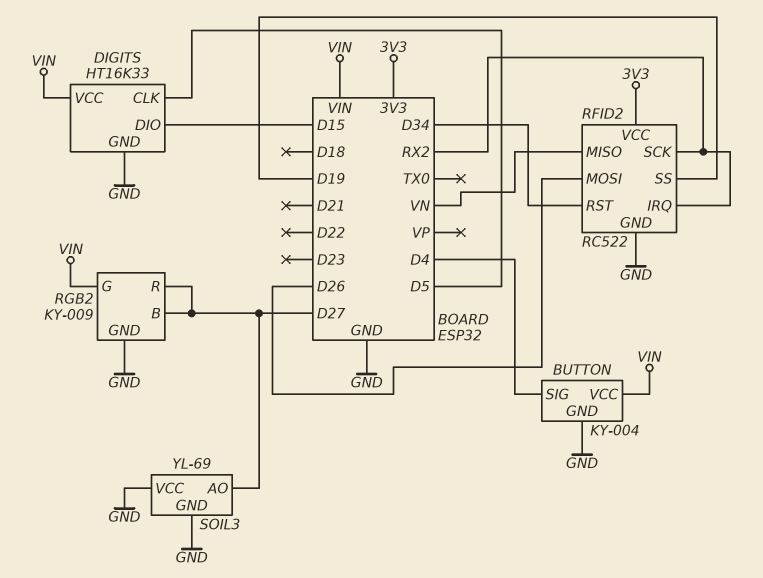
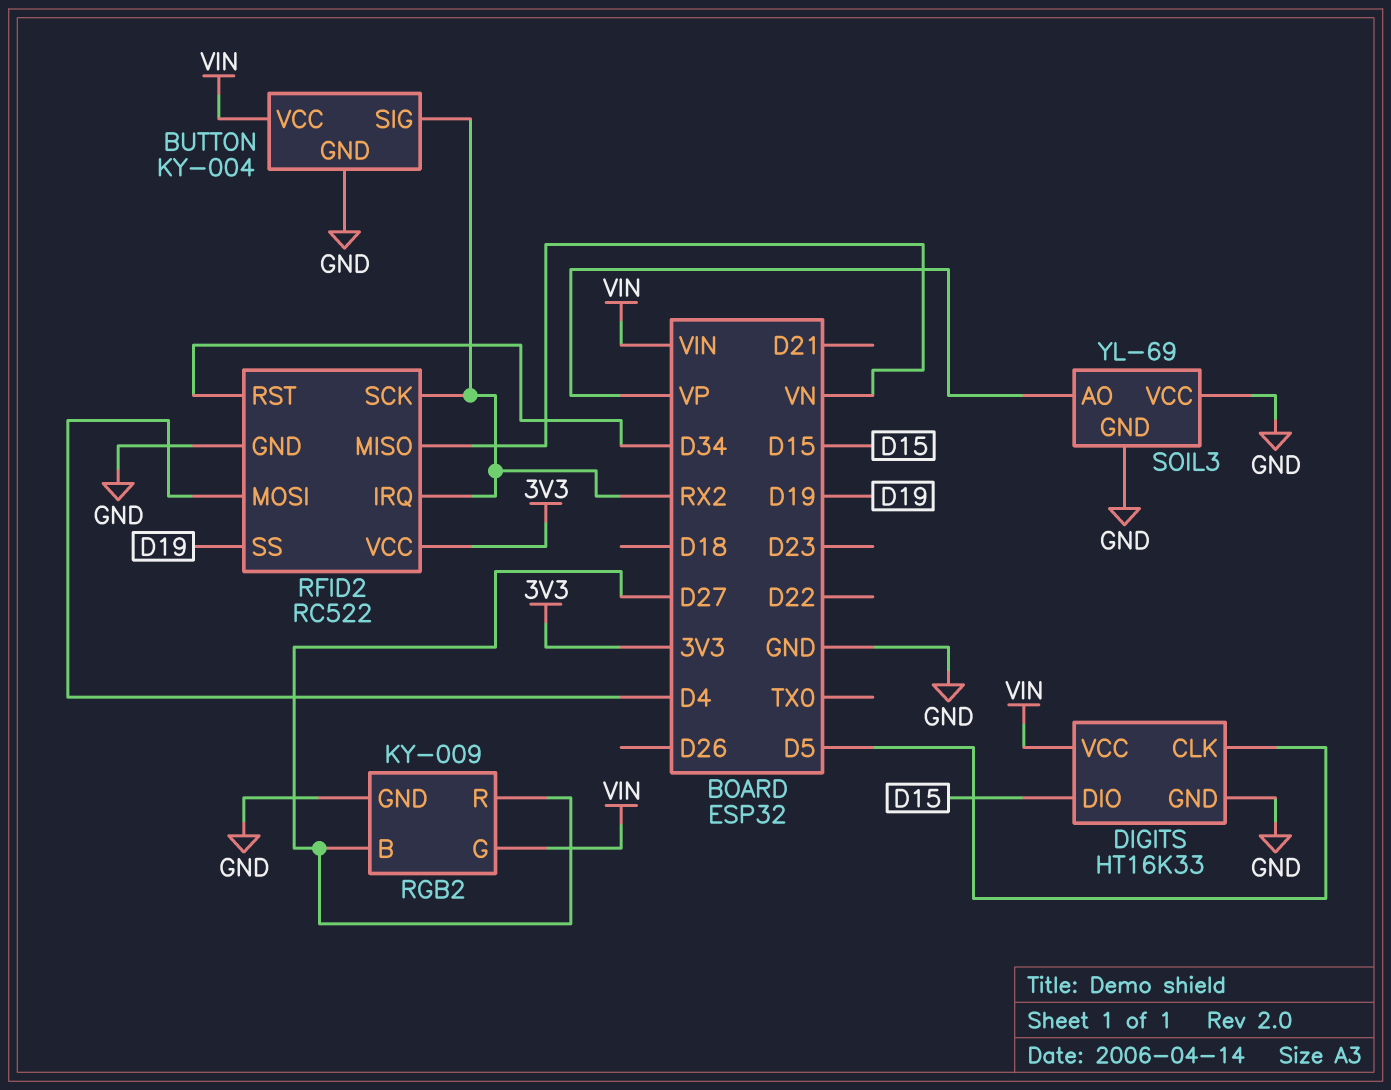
BUTTON pin SIG: D4 -> RX2
RFID2 pin MOSI: D26 -> D4
SOIL3 pin AO: D27 -> VP

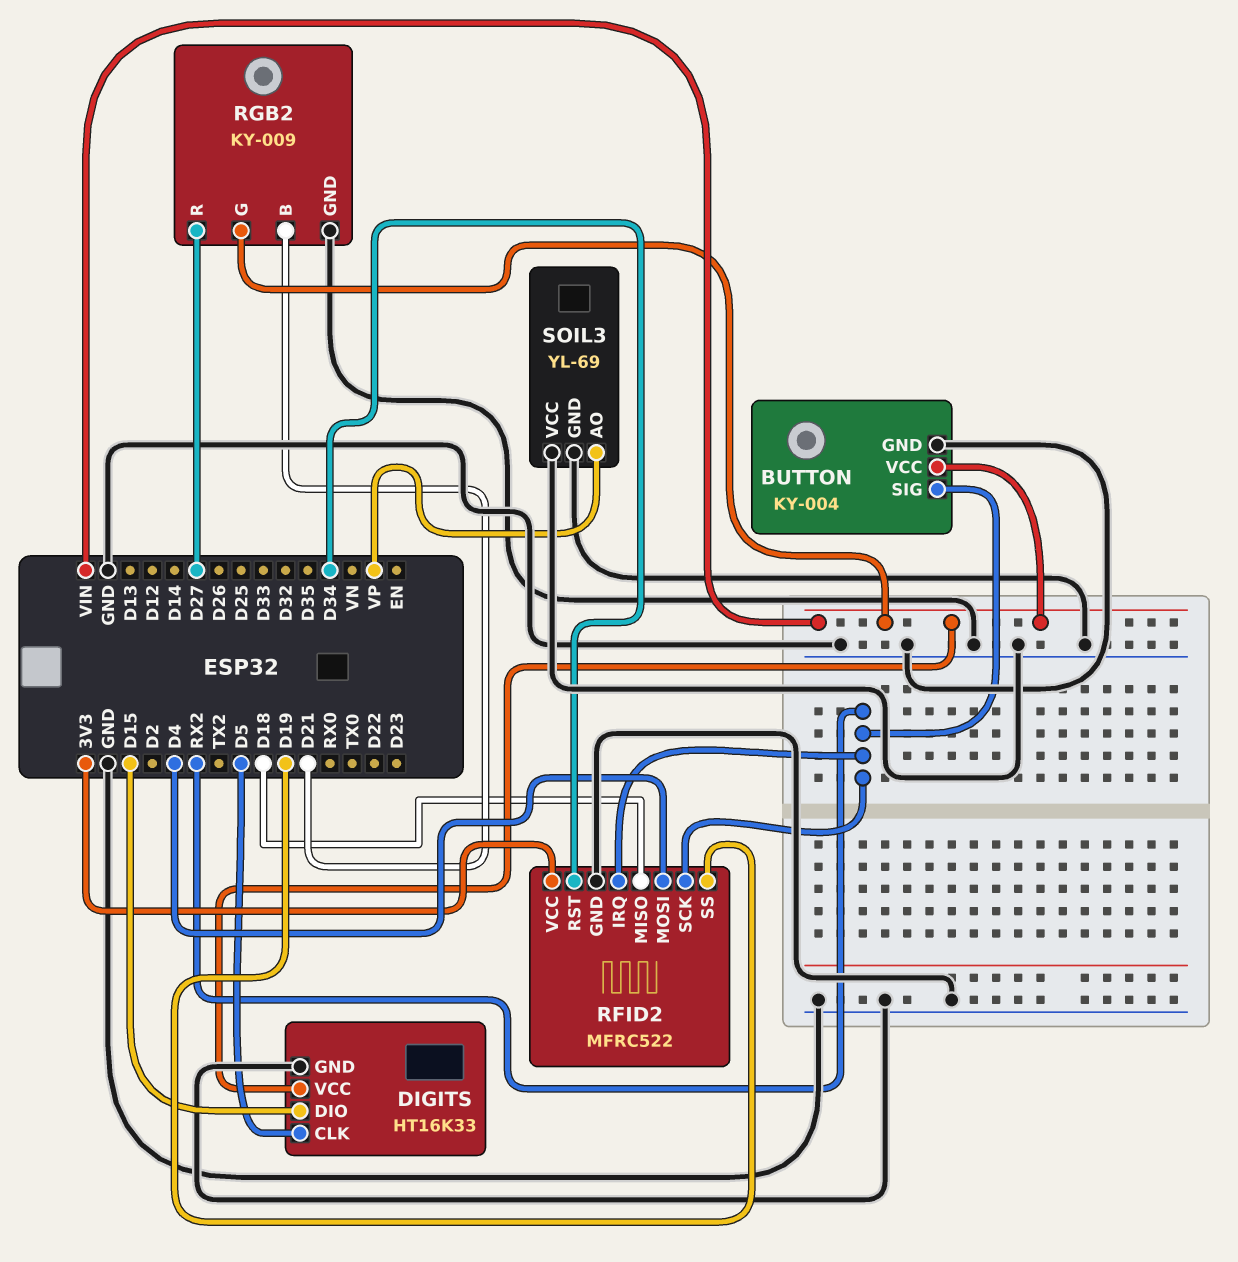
RFID2: RC522 -> MFRC522
RFID2 pin MISO: VN -> D18
RGB2 pin B: D27 -> D21

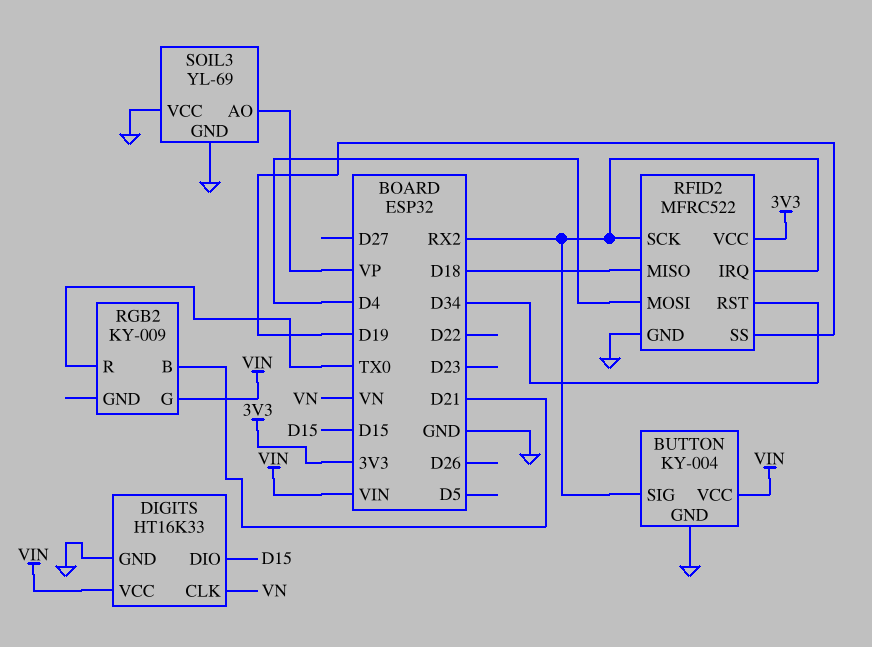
DIGITS pin CLK: D5 -> VN
RGB2 pin GND: GND -> none
RGB2 pin R: D27 -> TX0

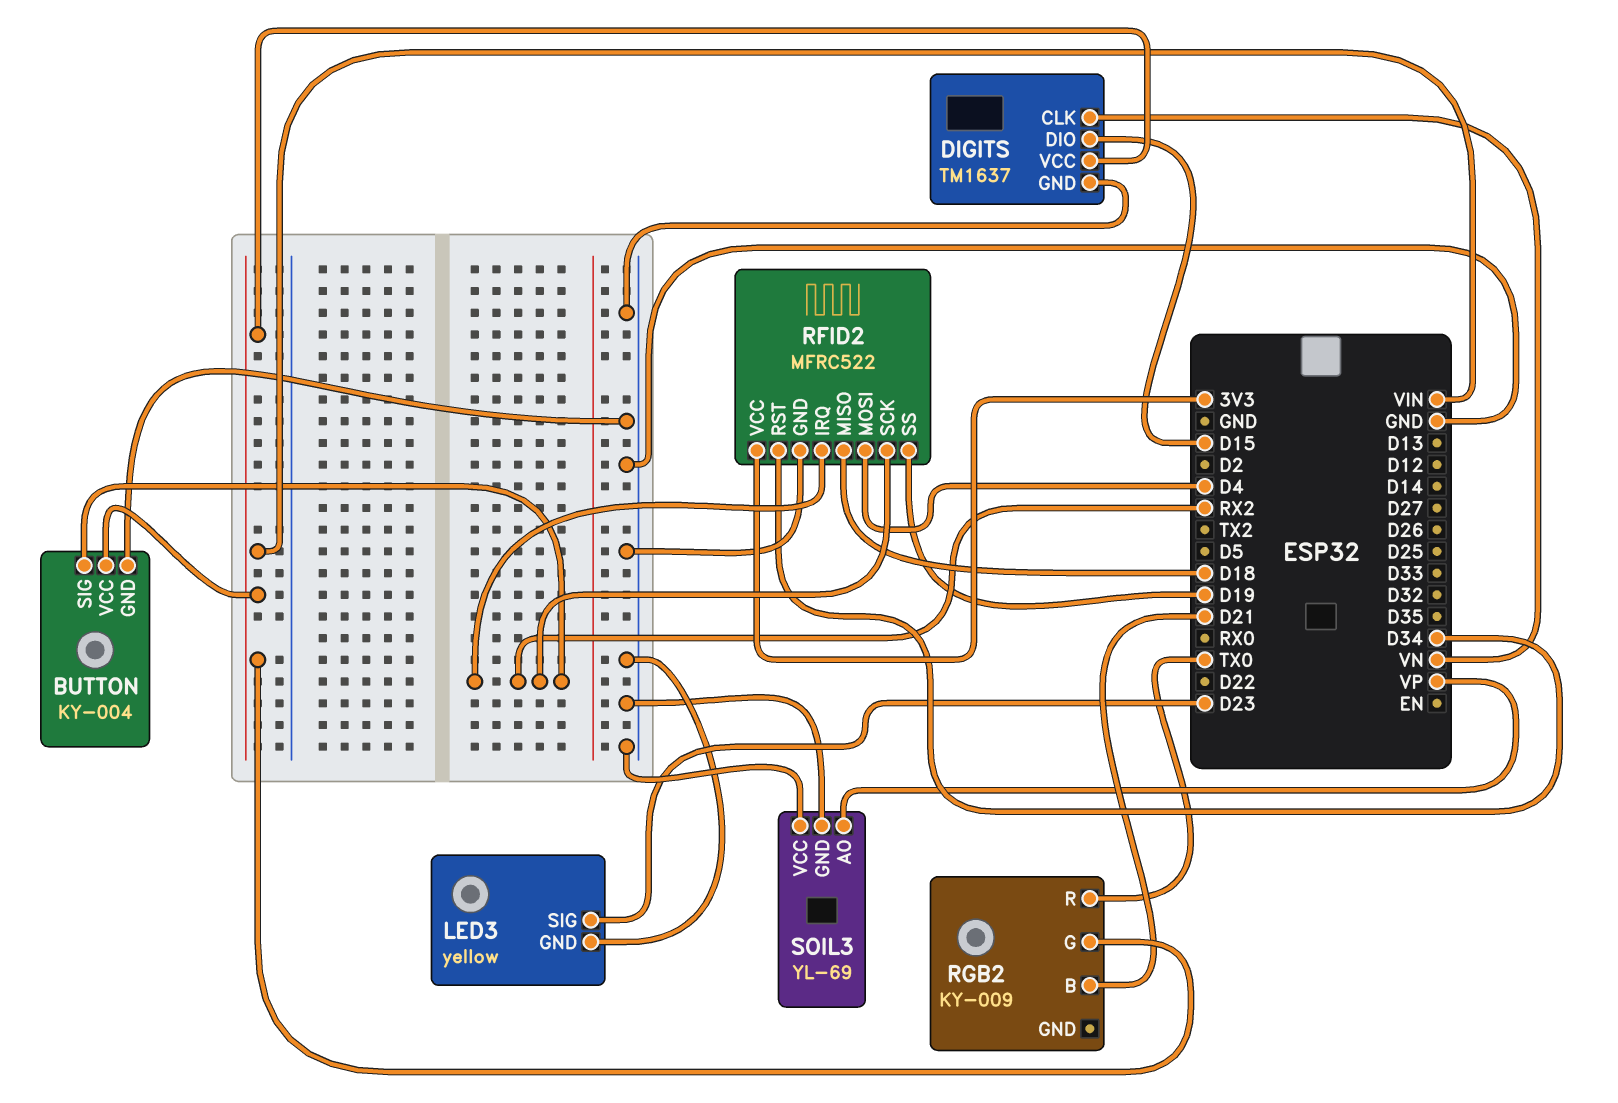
DIGITS: HT16K33 -> TM1637
LED3: none -> yellow
LED3 pin GND: none -> GND
LED3 pin SIG: none -> D23

